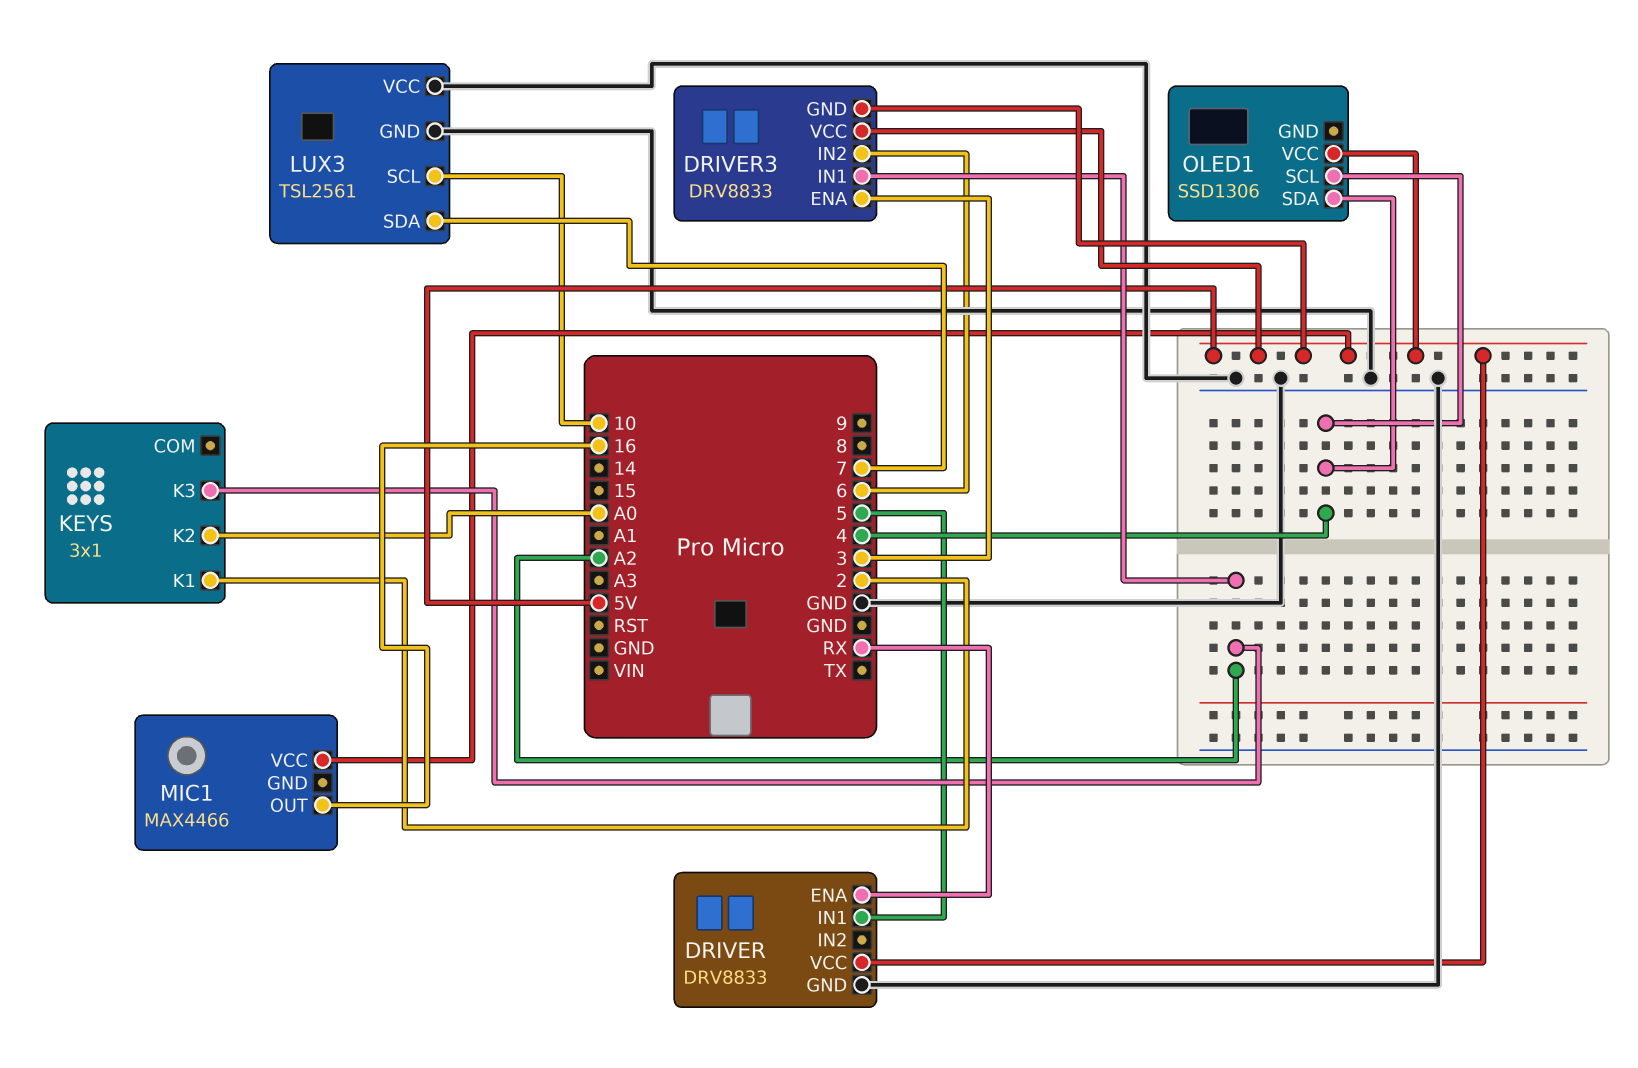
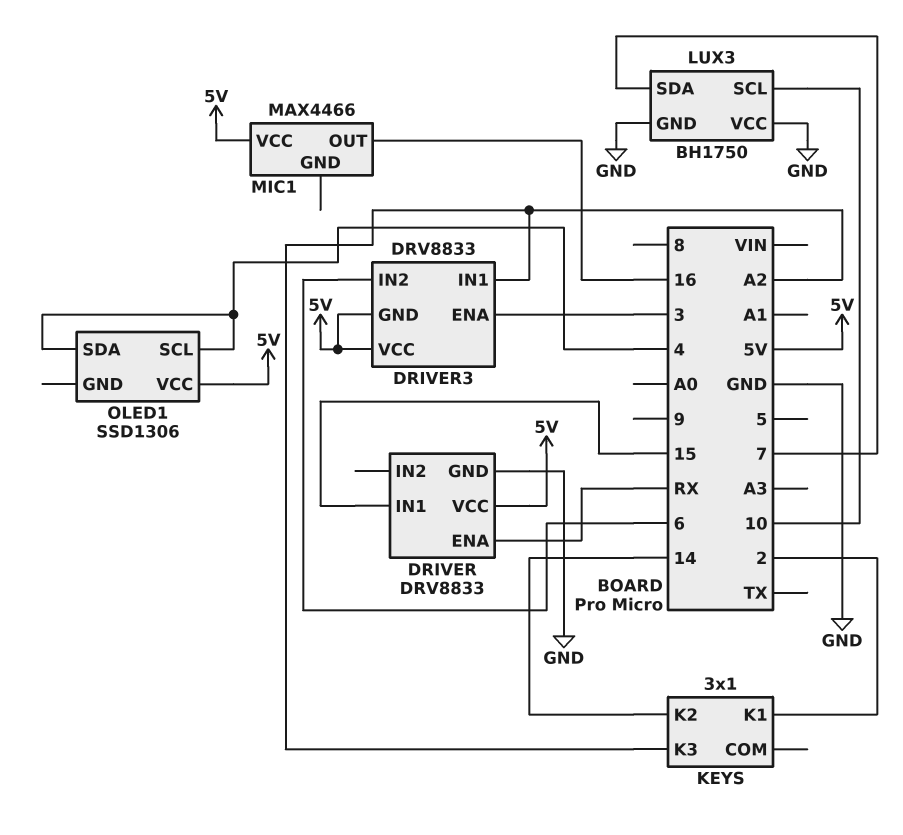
DRIVER pin IN1: 5 -> 15
KEYS pin K2: A0 -> 14
LUX3: TSL2561 -> BH1750

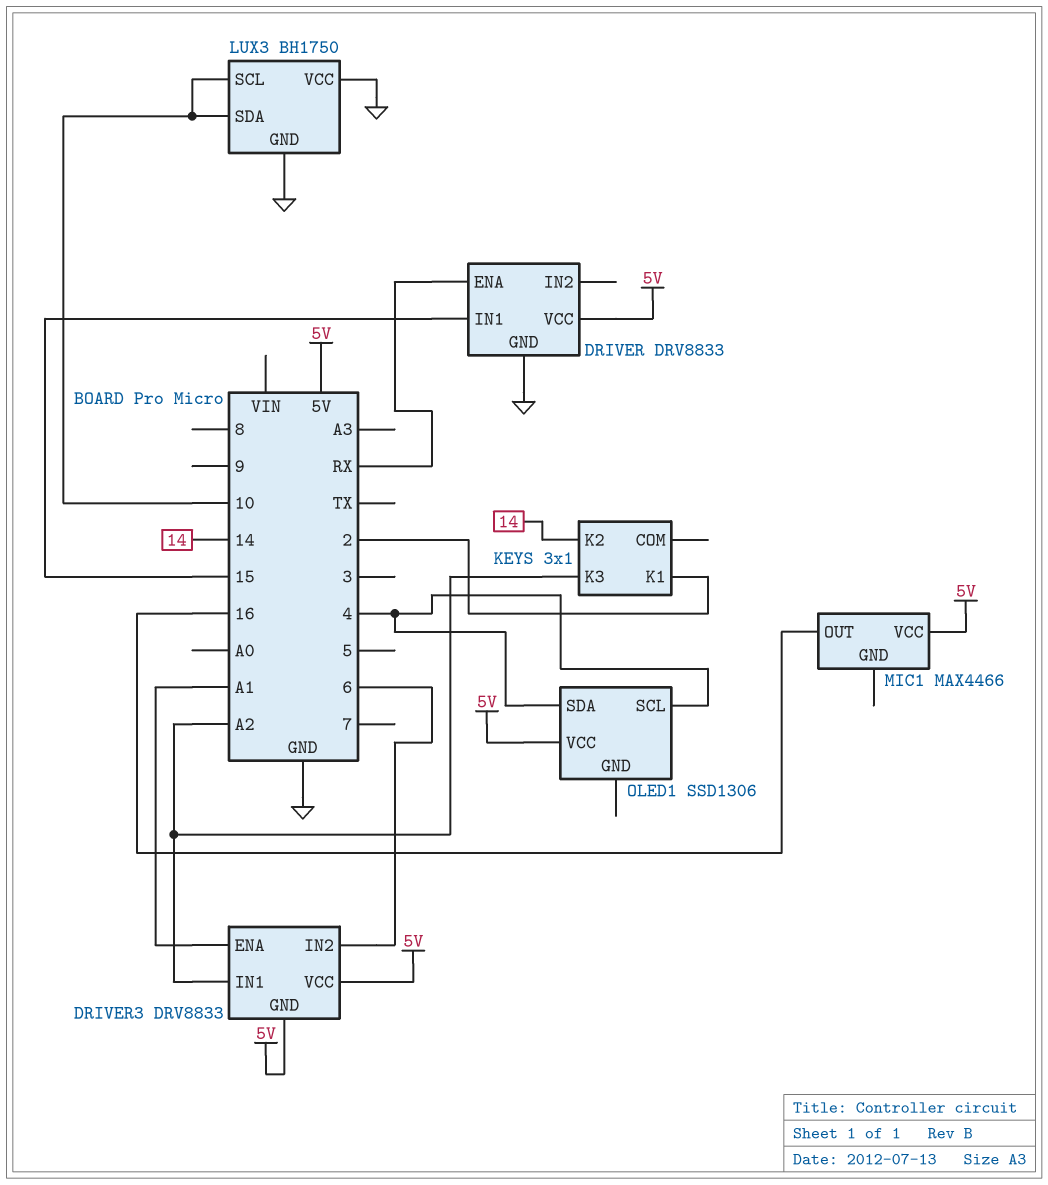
DRIVER3 pin ENA: 3 -> A1
LUX3 pin SDA: 7 -> 10

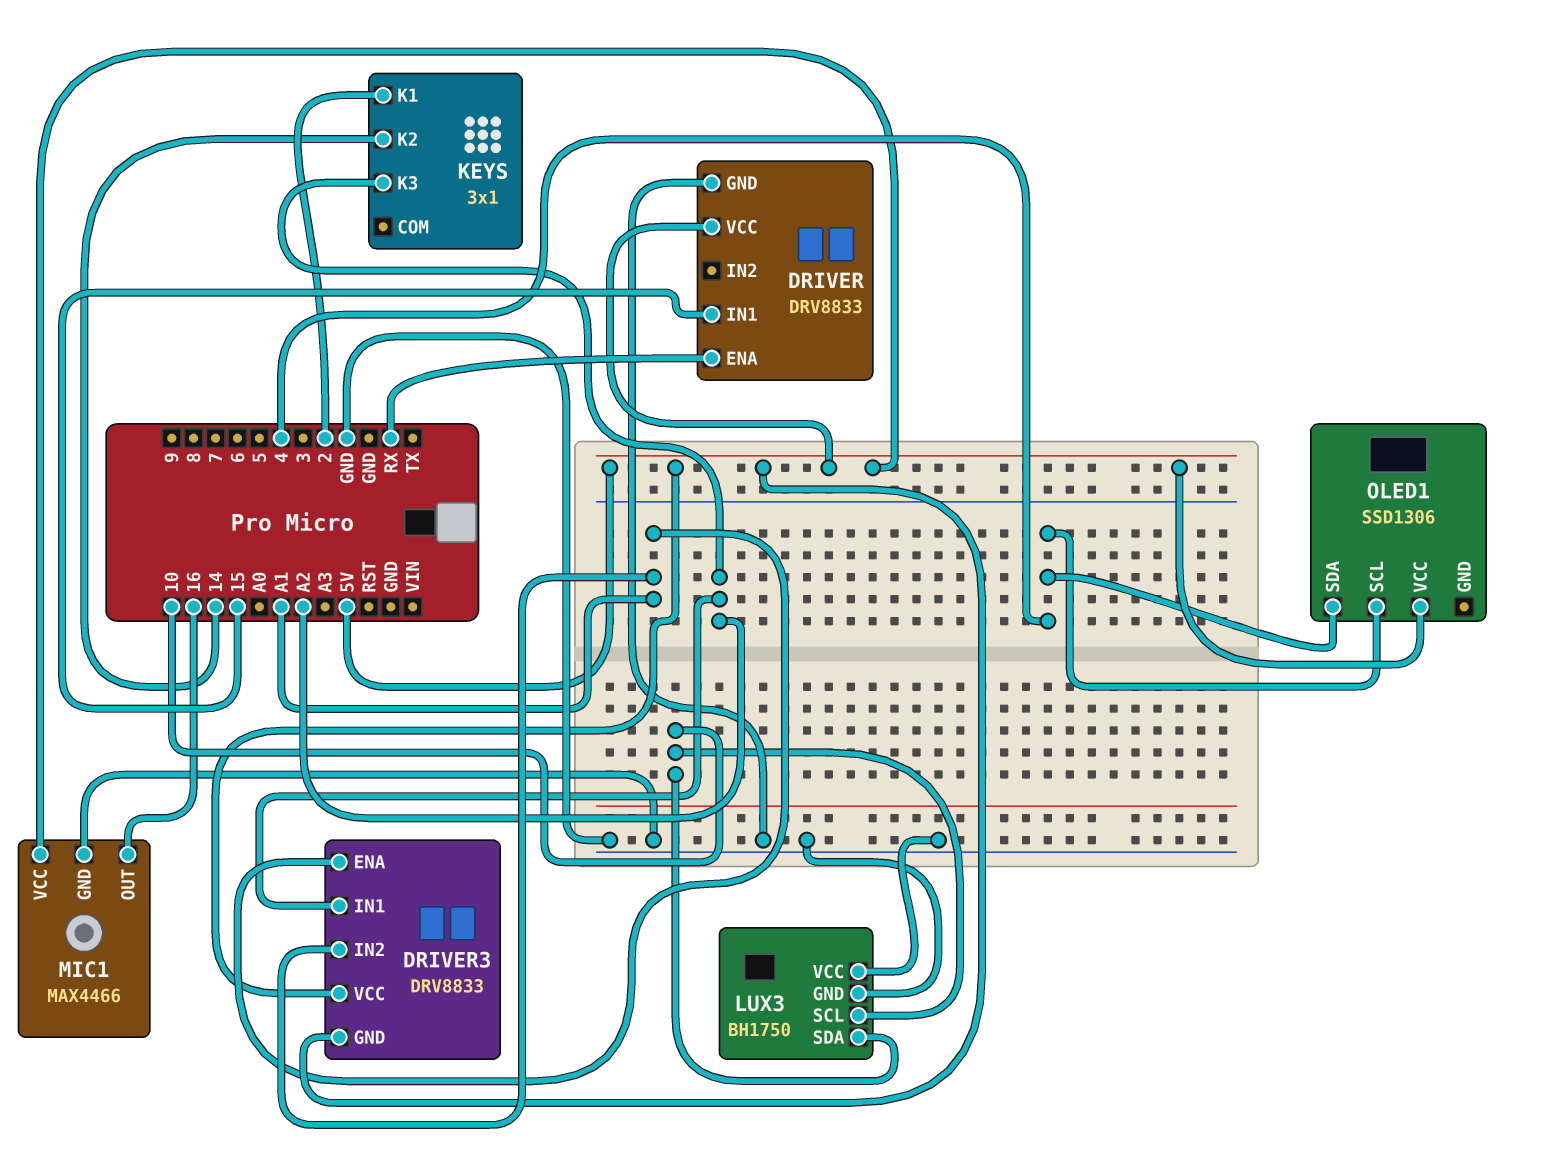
DRIVER3 pin IN2: 6 -> A1
MIC1 pin GND: none -> GND

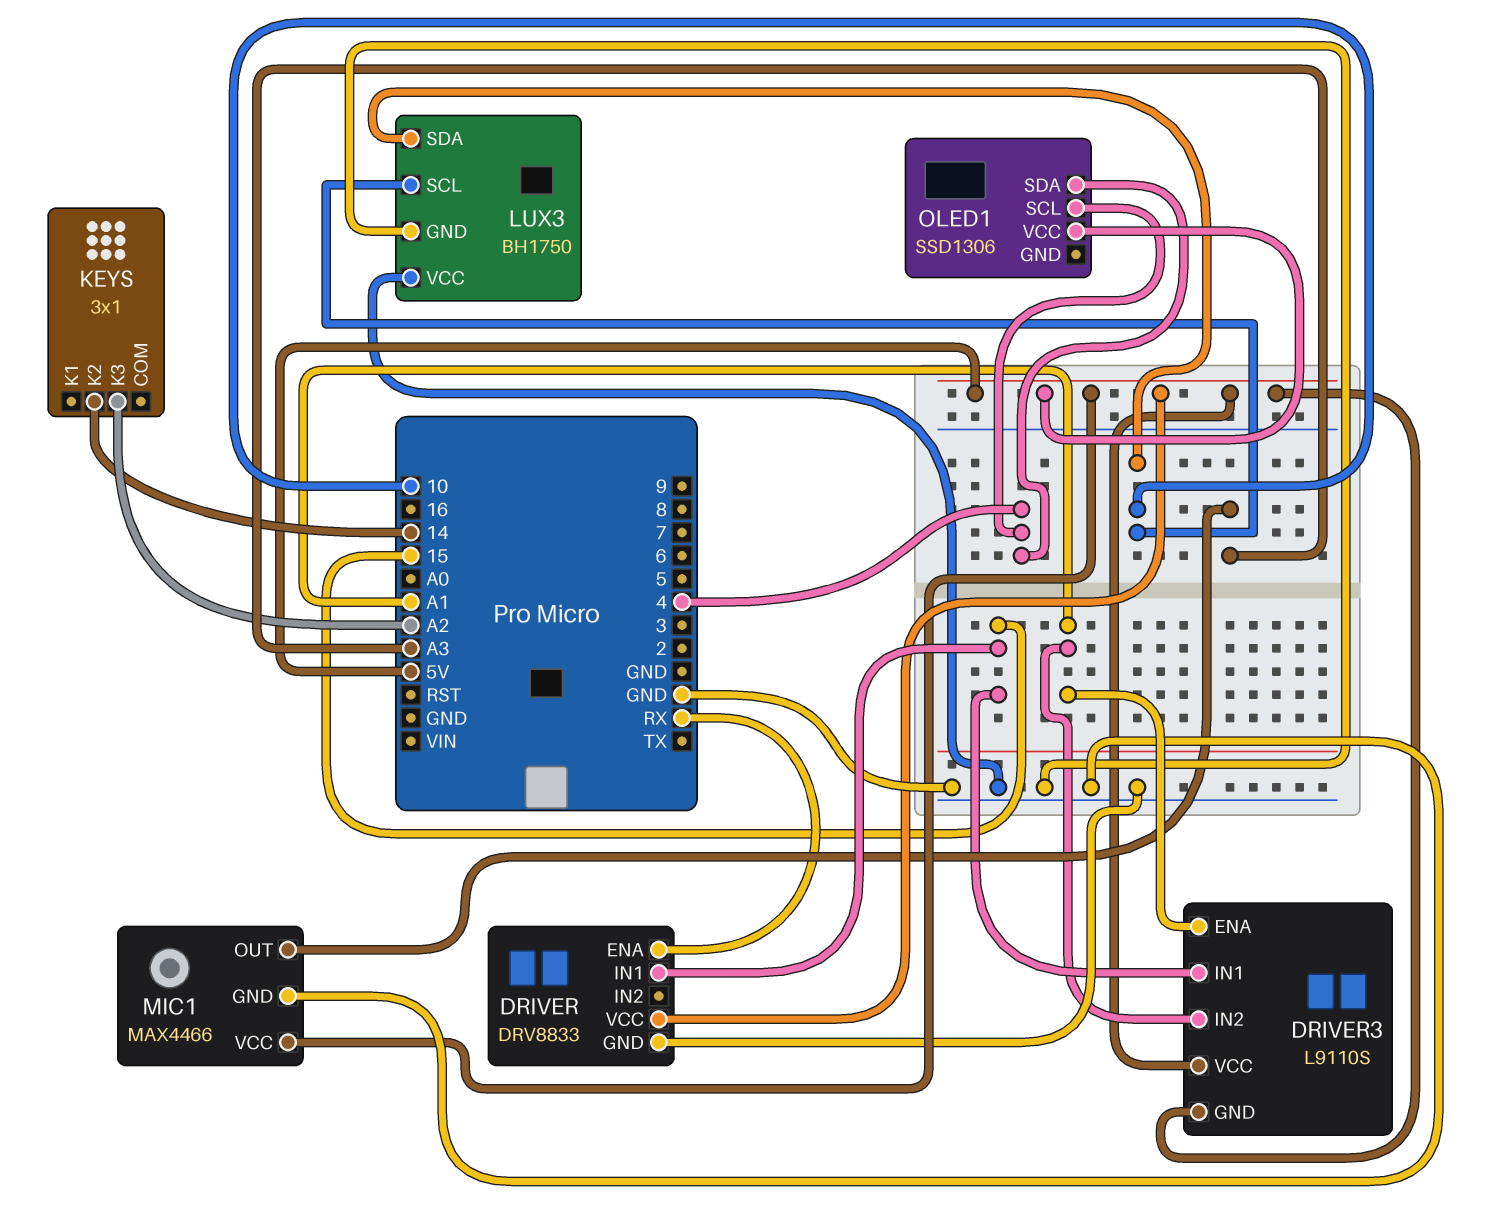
DRIVER3: DRV8833 -> L9110S
DRIVER3 pin IN1: A2 -> 15
KEYS pin K1: 2 -> none
MIC1 pin OUT: 16 -> A3

